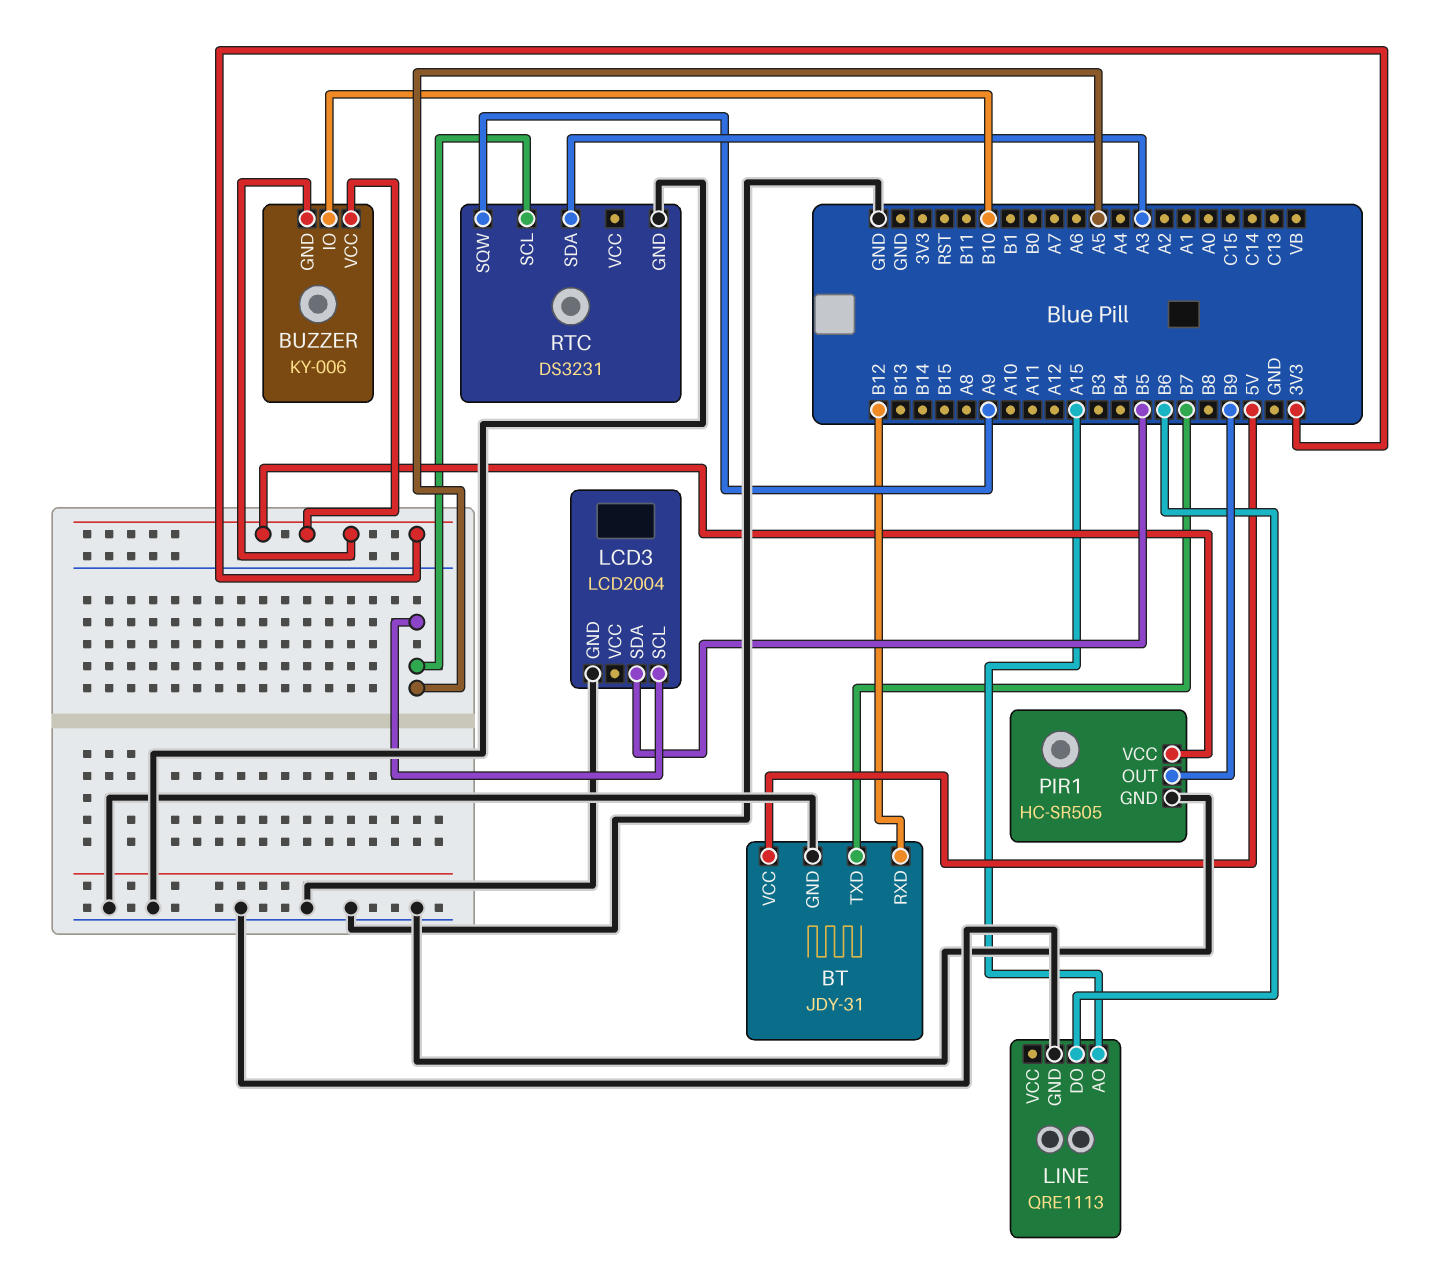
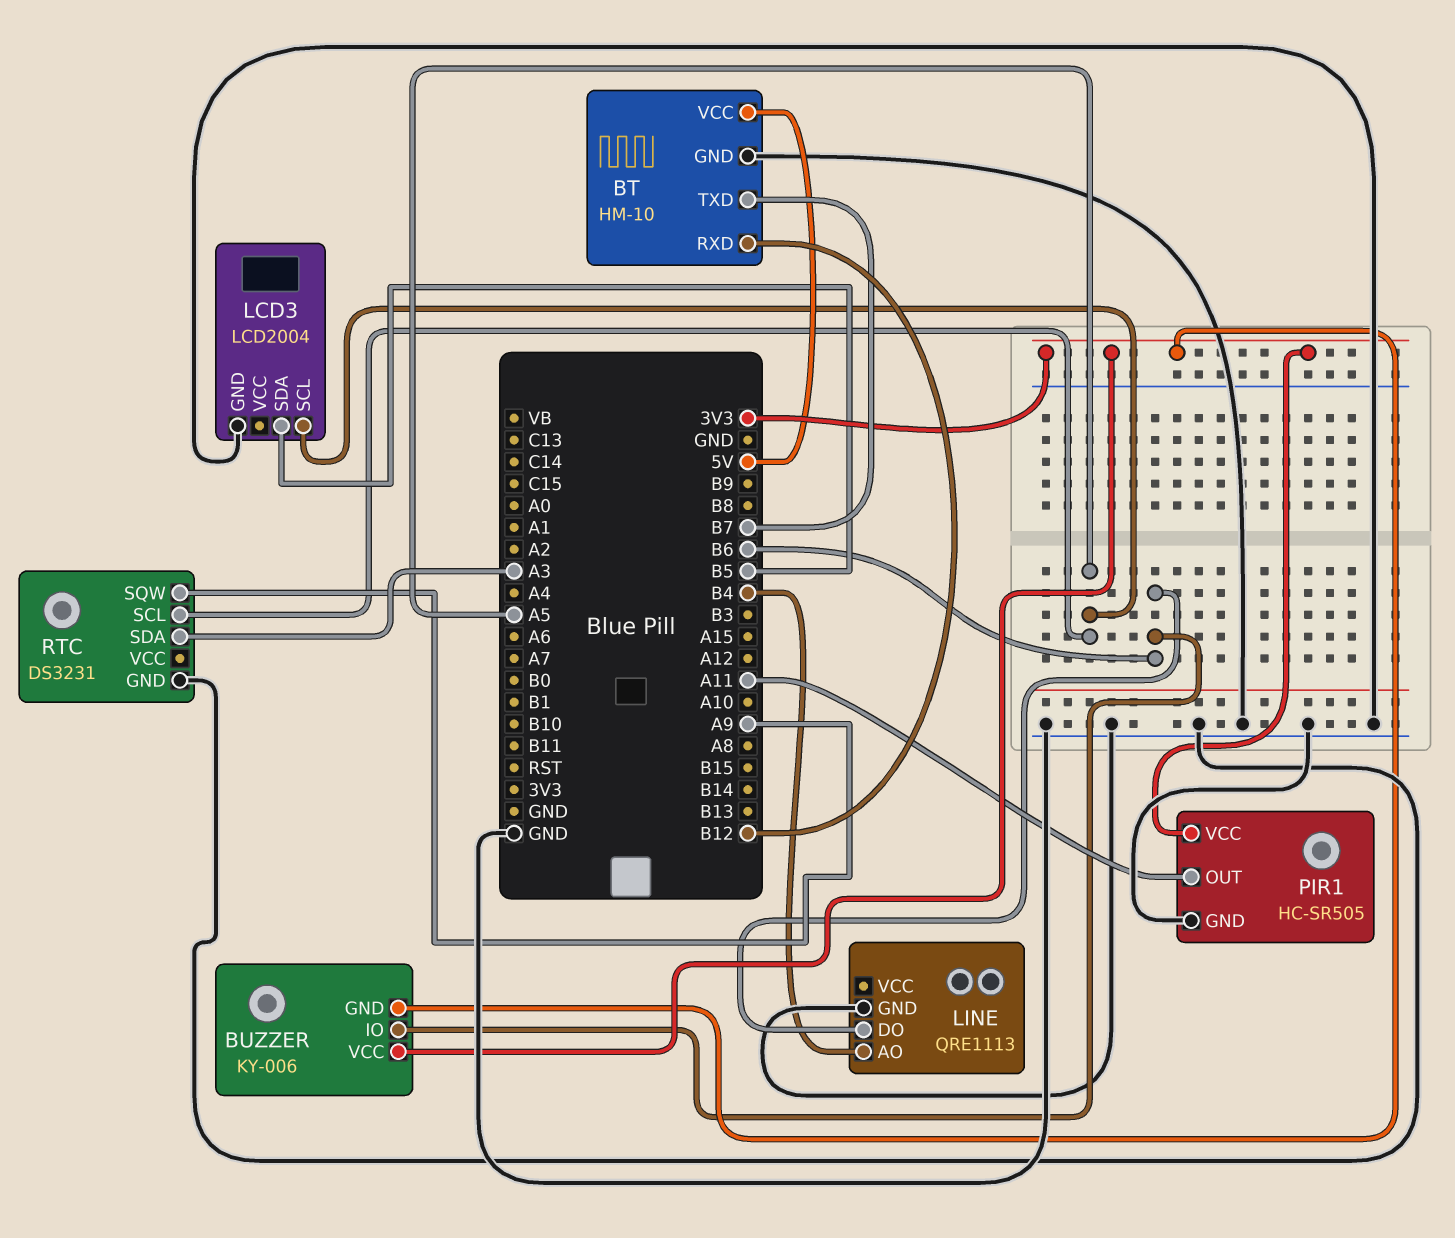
BT: JDY-31 -> HM-10
BUZZER pin IO: B10 -> B6
LINE pin AO: A15 -> B4
PIR1 pin OUT: B9 -> A11

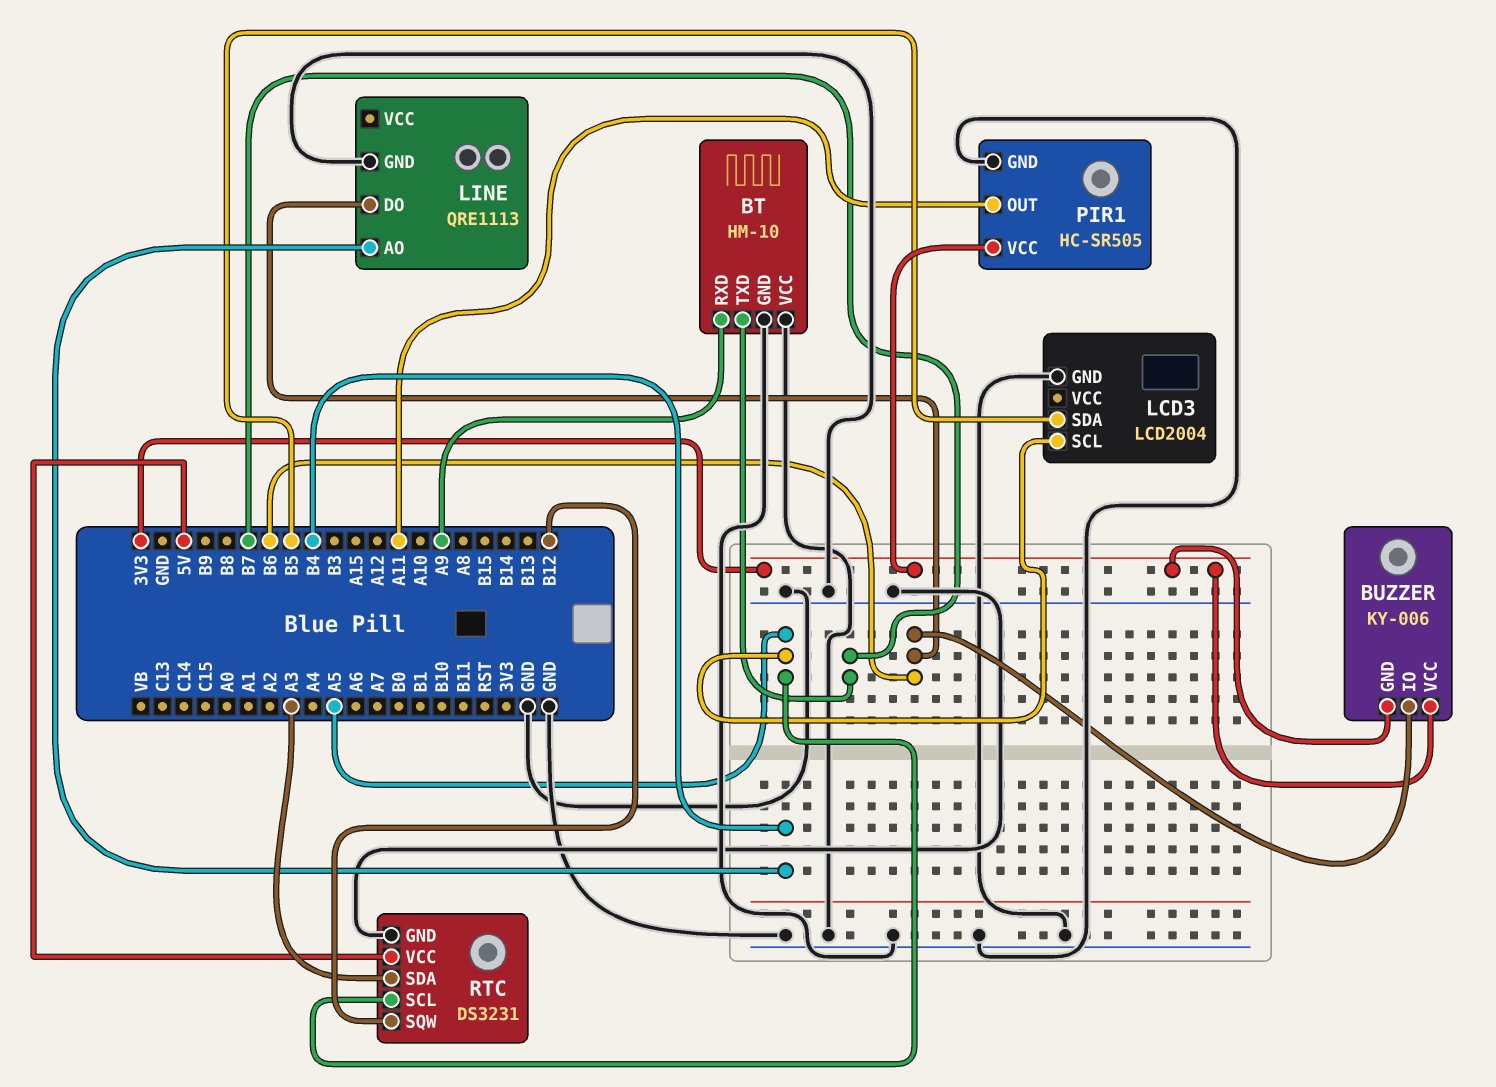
BT pin RXD: B12 -> A9
BT pin VCC: 5V -> GND
RTC pin SQW: A9 -> B12
RTC pin VCC: none -> 5V

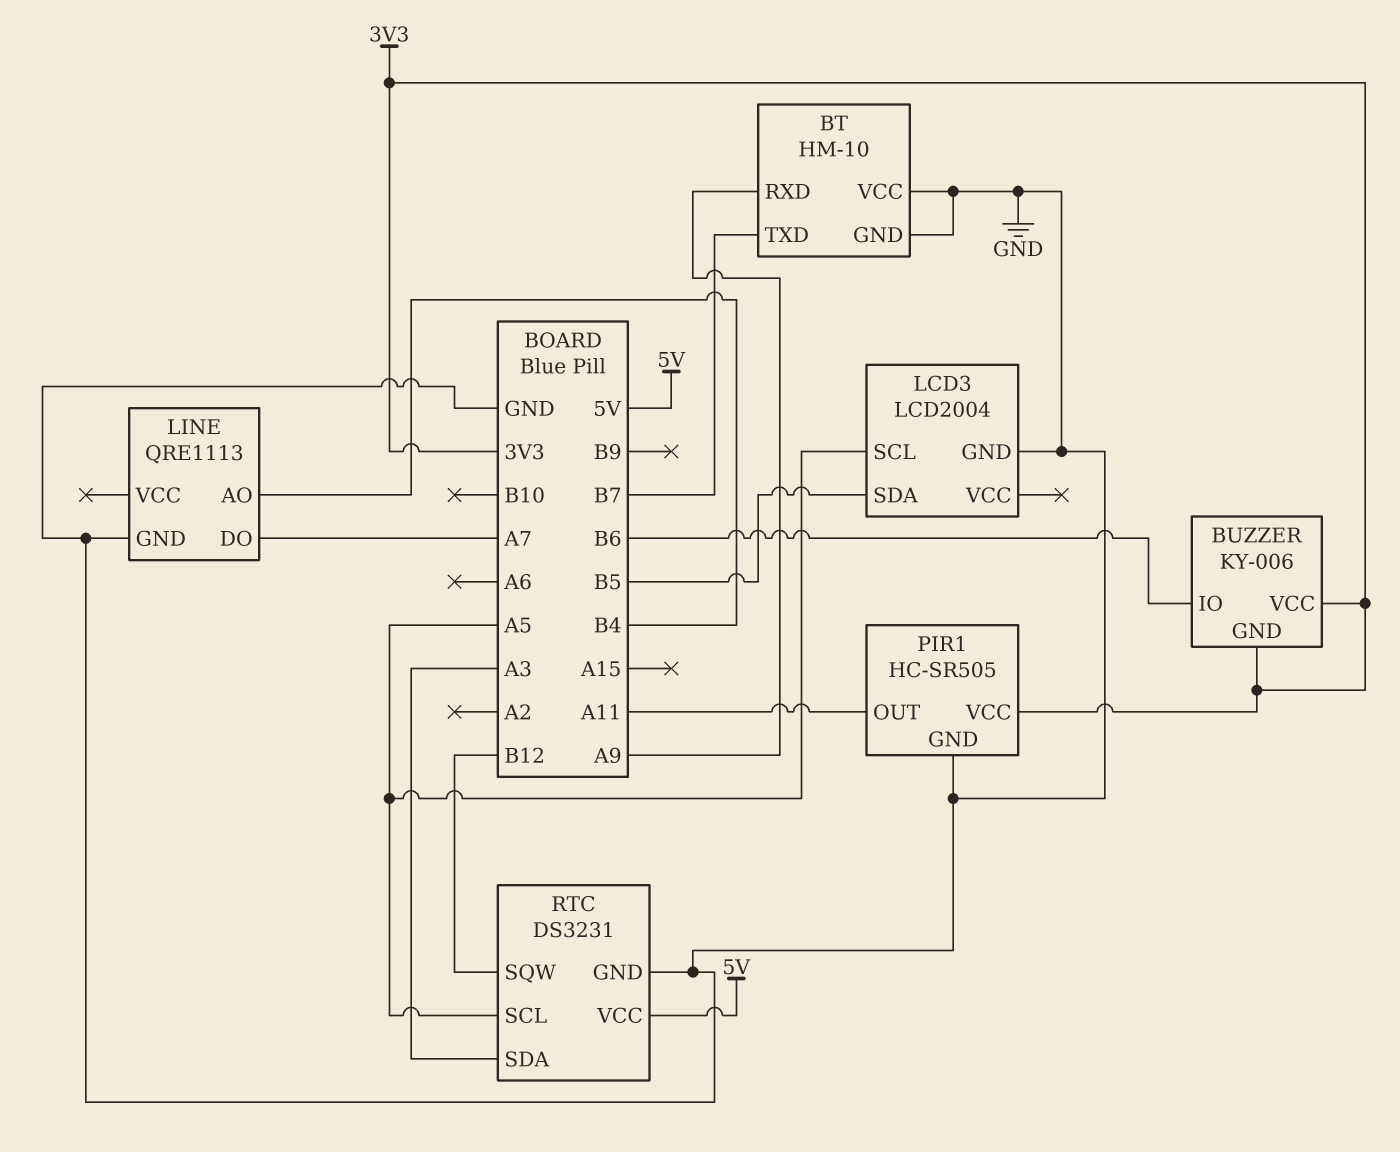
LINE pin DO: B6 -> A7

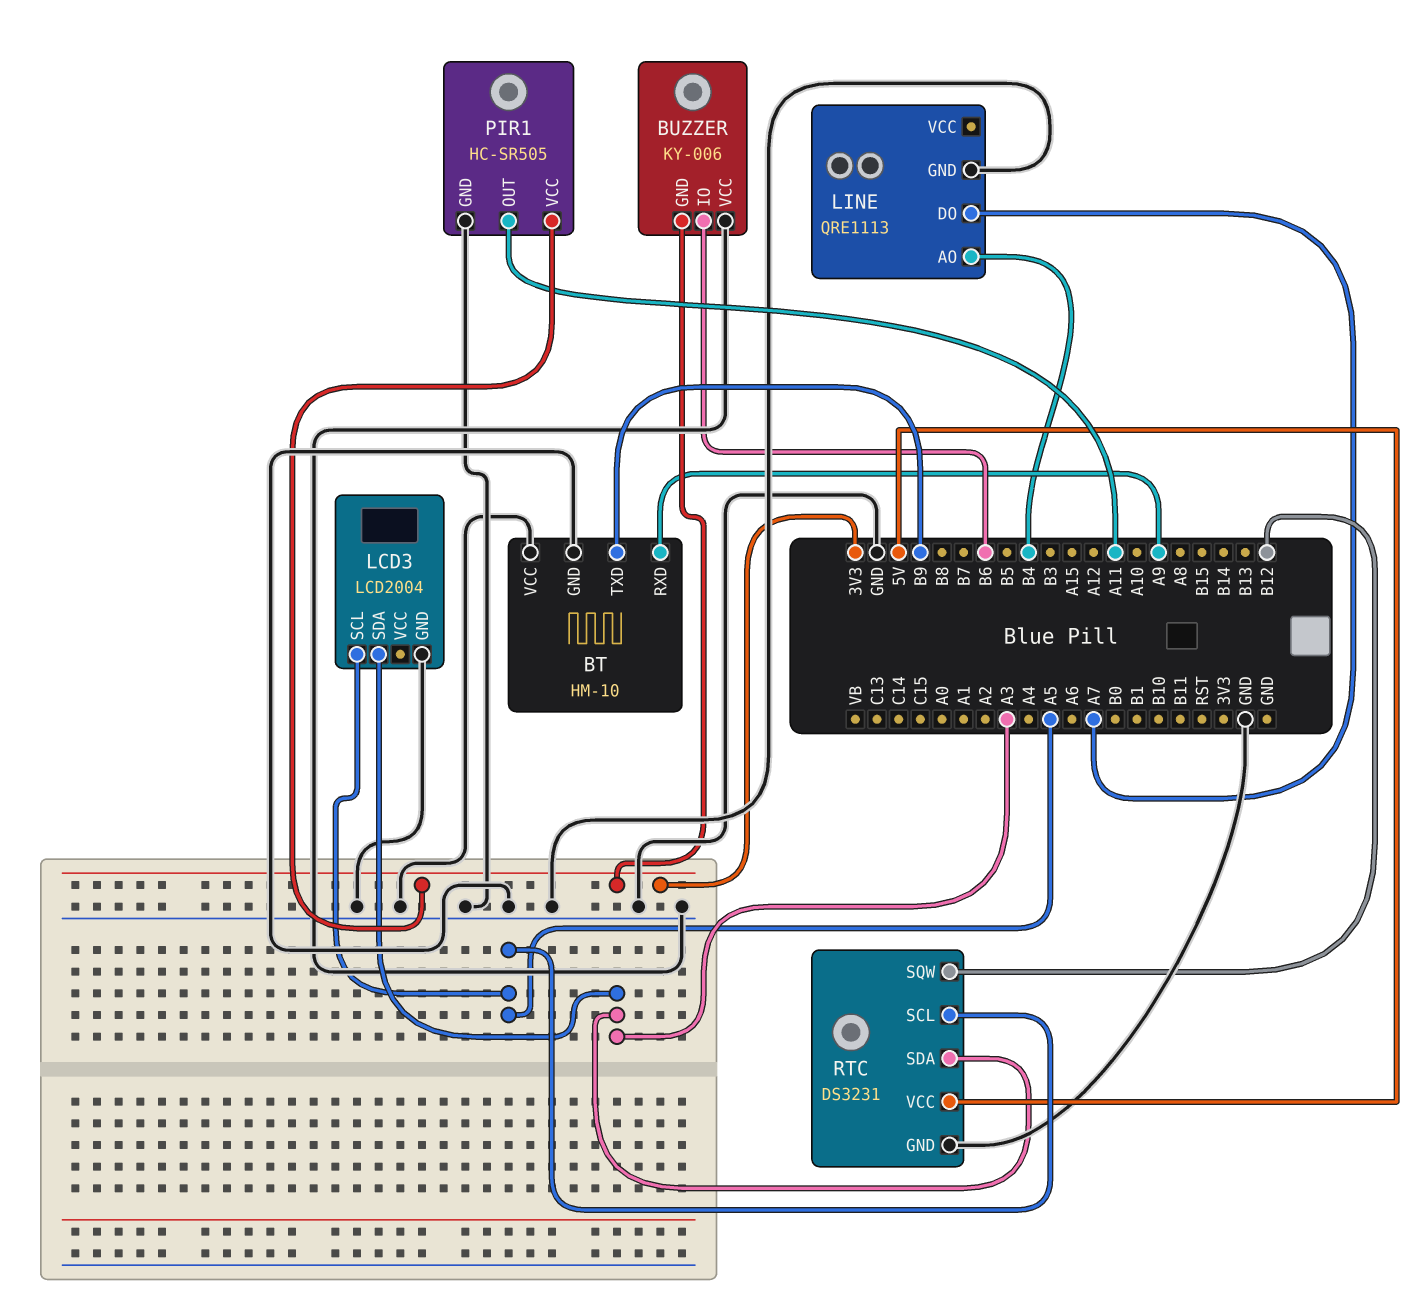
BT pin TXD: B7 -> B9
BUZZER pin VCC: 3V3 -> GND
LCD3 pin SDA: B5 -> A3

